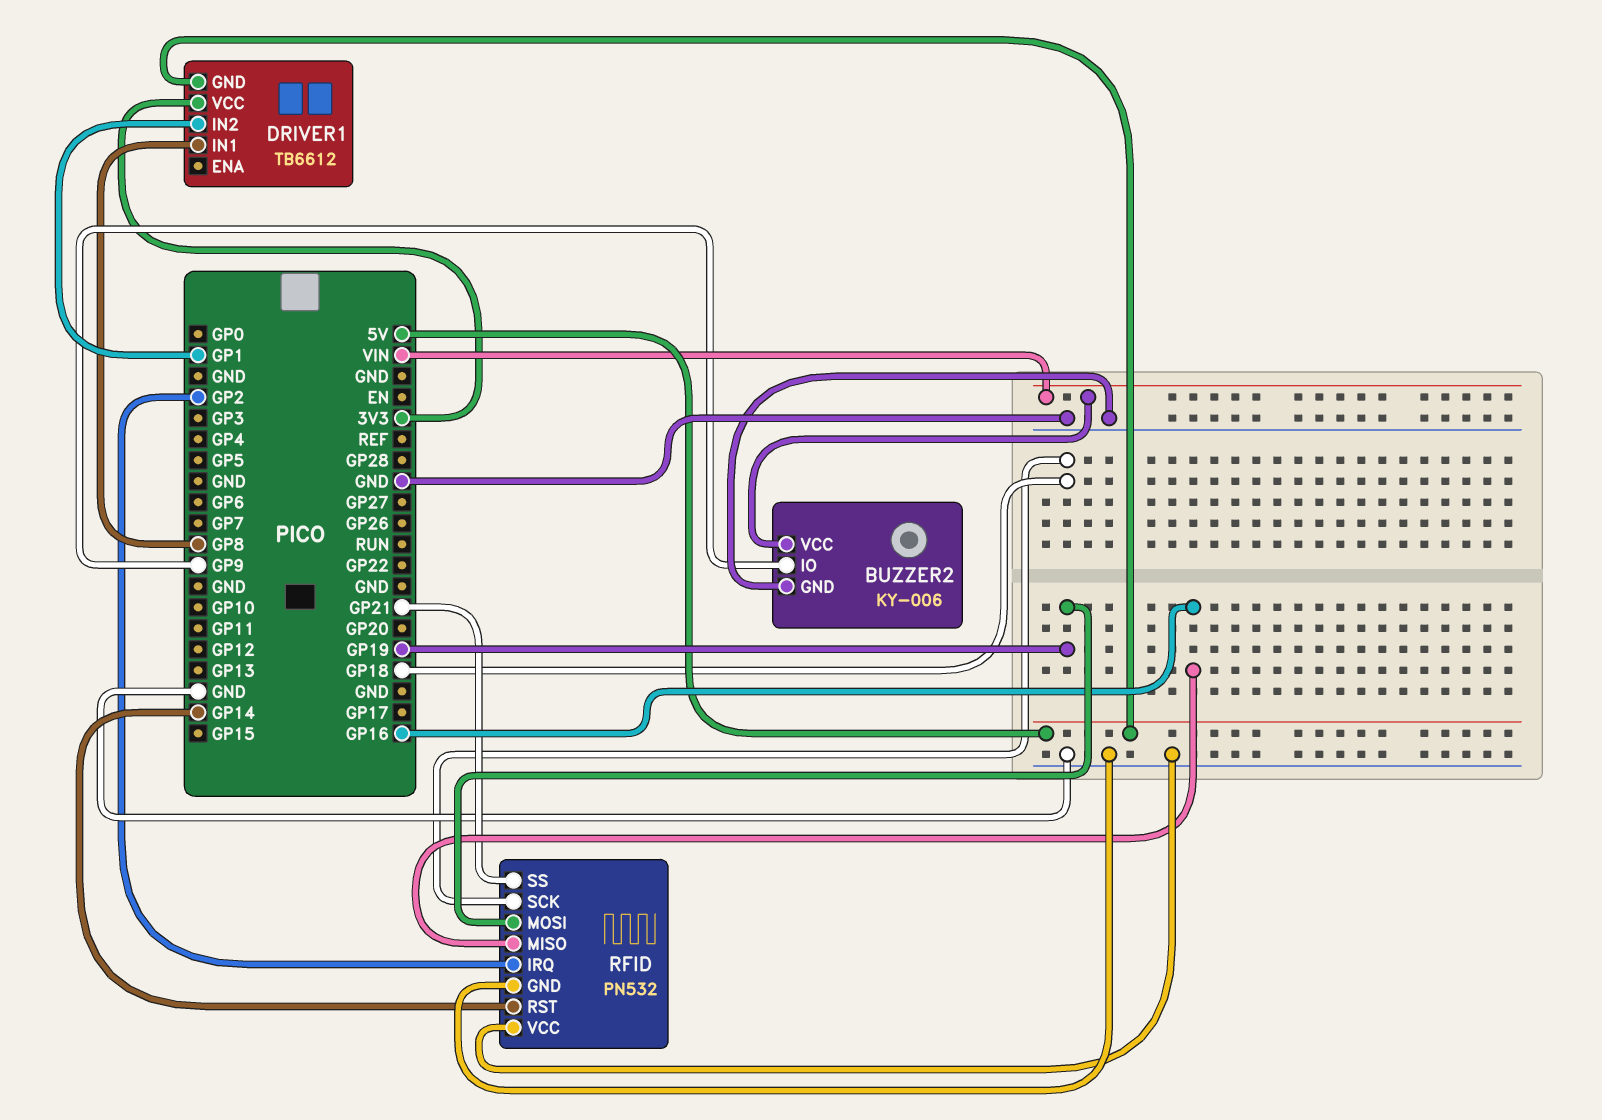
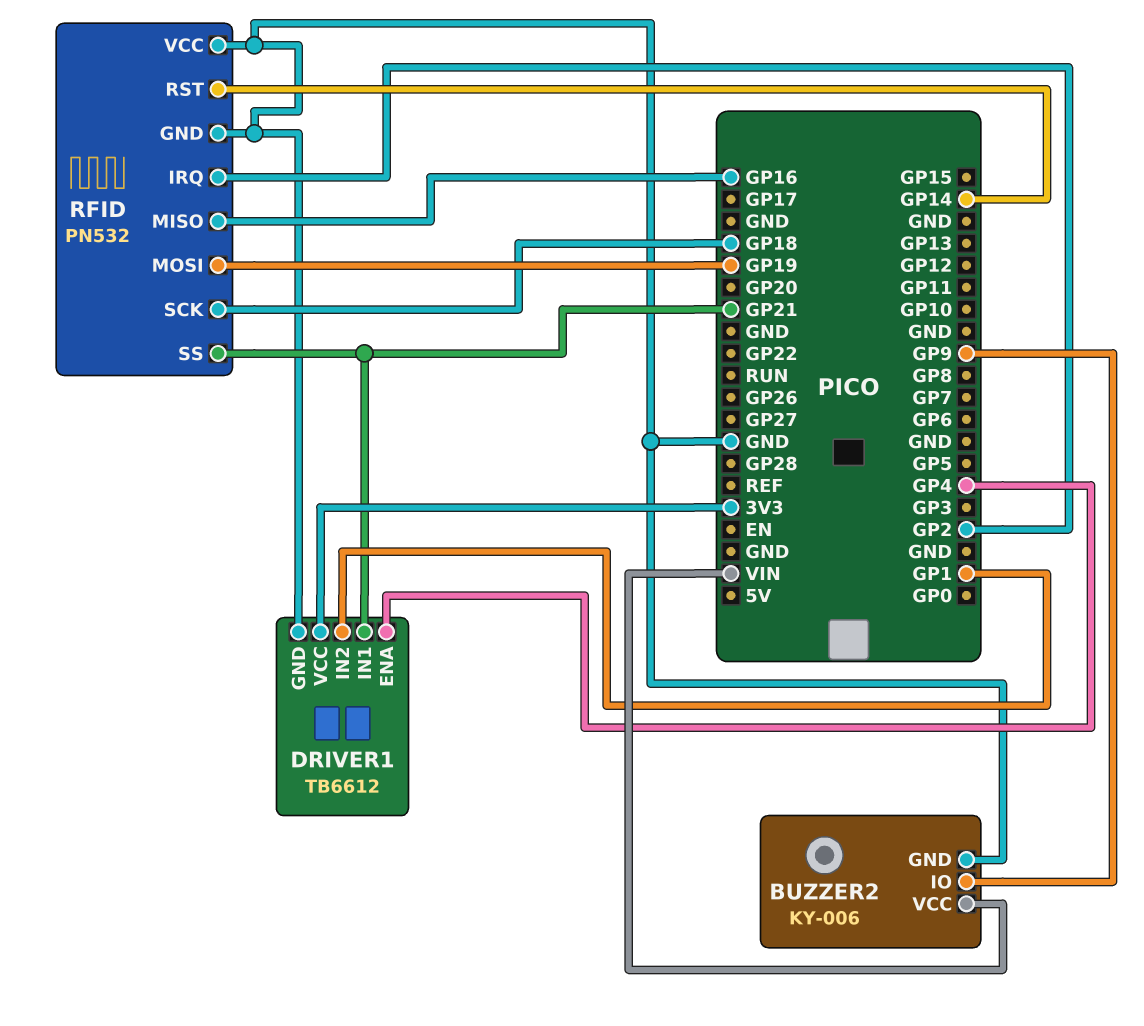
DRIVER1 pin ENA: none -> GP4
DRIVER1 pin GND: 5V -> GND
DRIVER1 pin IN1: GP8 -> GP21

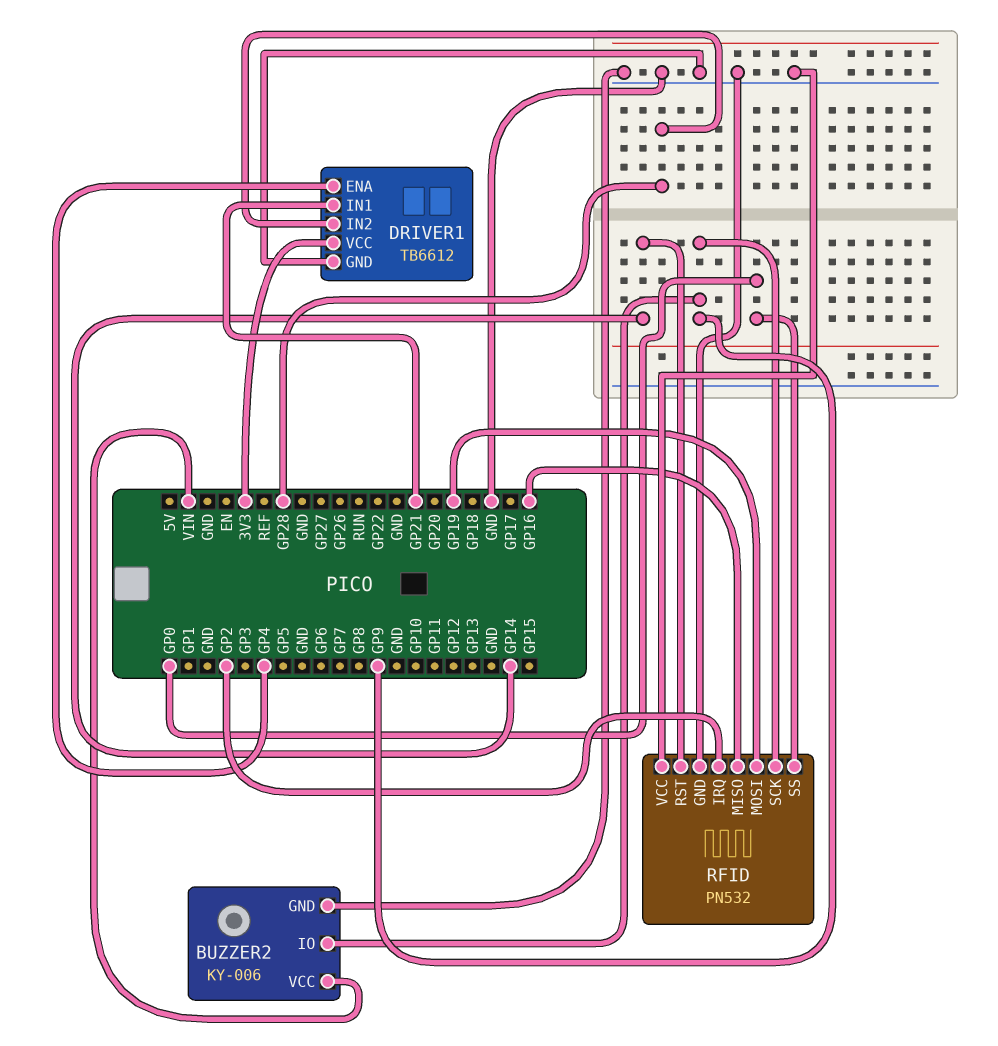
DRIVER1 pin IN2: GP1 -> GP28
RFID pin SCK: GP18 -> GP9
RFID pin SS: GP21 -> GP0

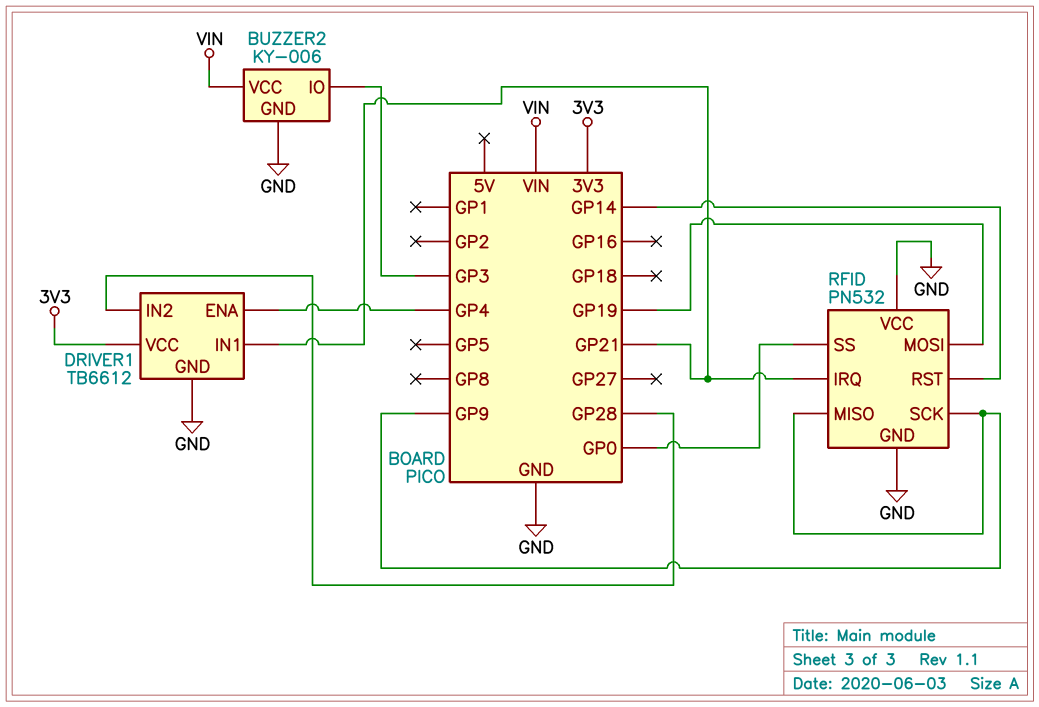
BUZZER2 pin IO: GP9 -> GP3
RFID pin IRQ: GP2 -> GP21
RFID pin MISO: GP16 -> GP9

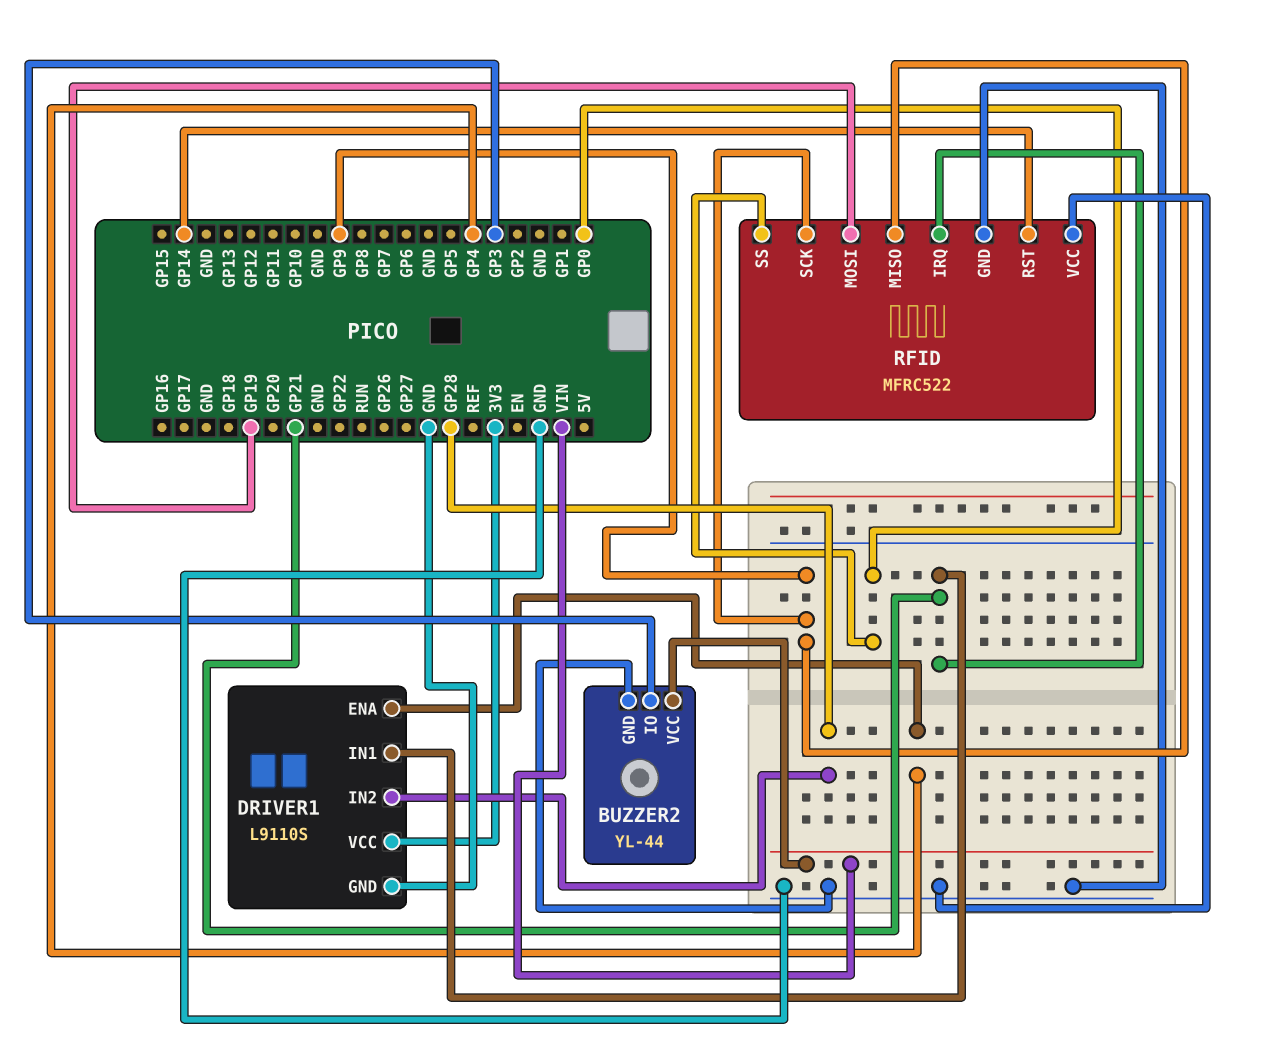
BUZZER2: KY-006 -> YL-44
DRIVER1: TB6612 -> L9110S
RFID: PN532 -> MFRC522

